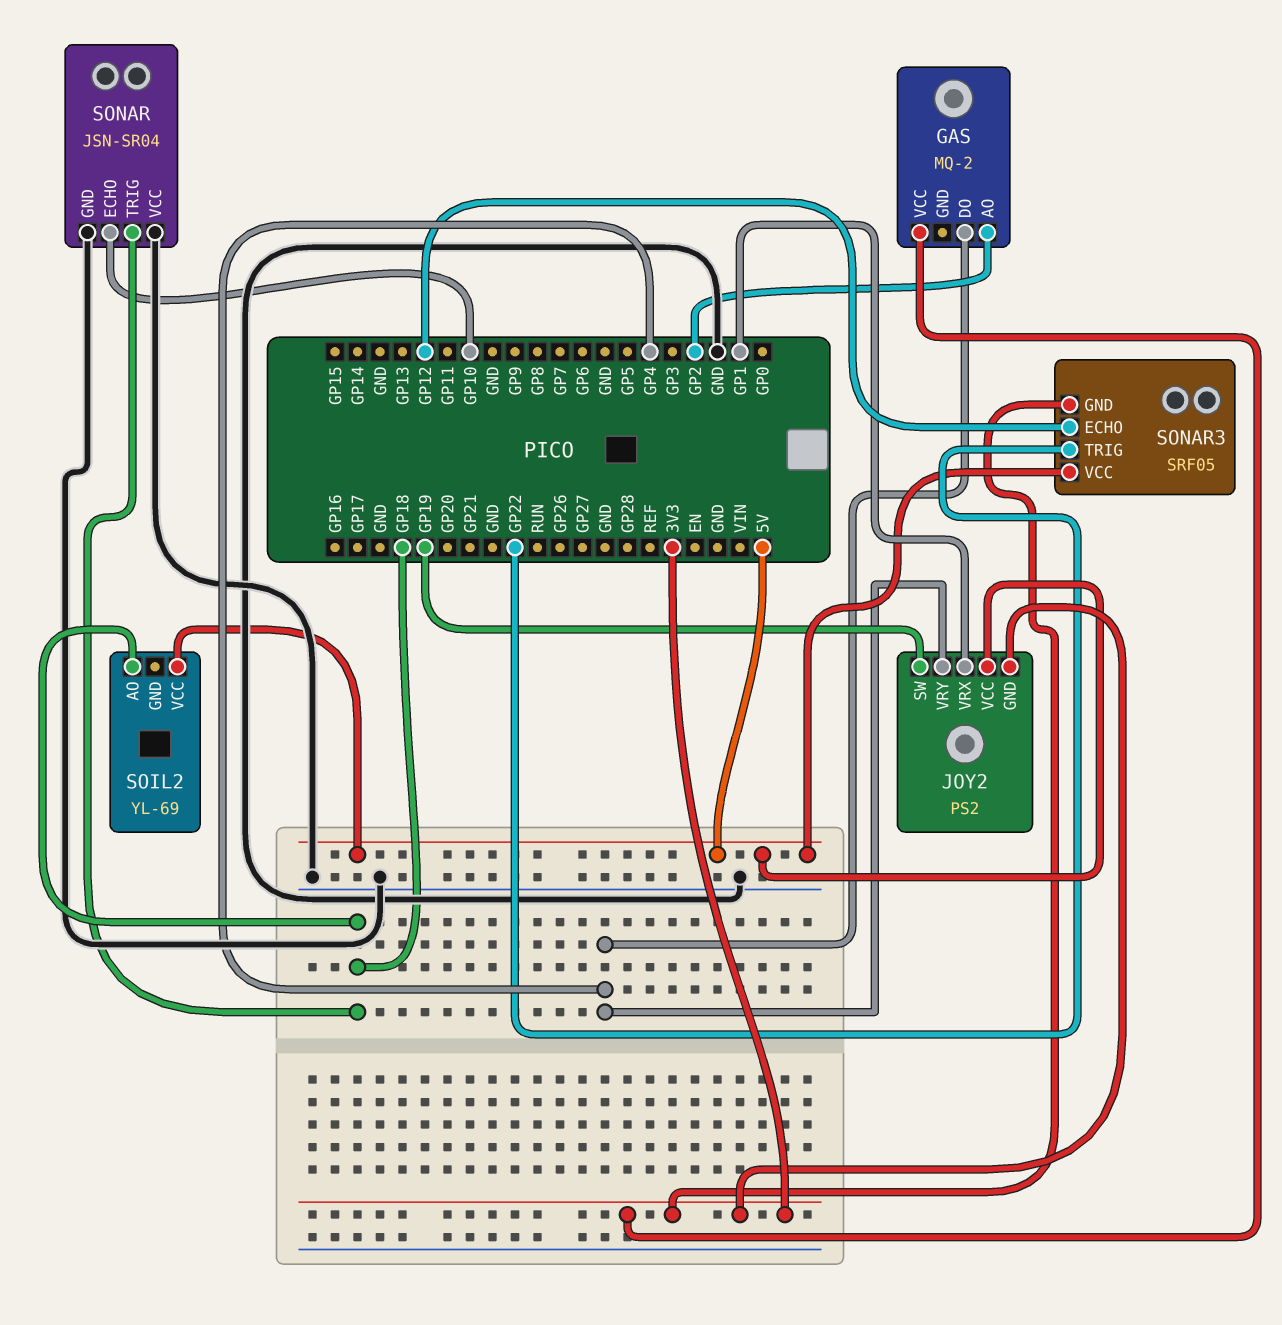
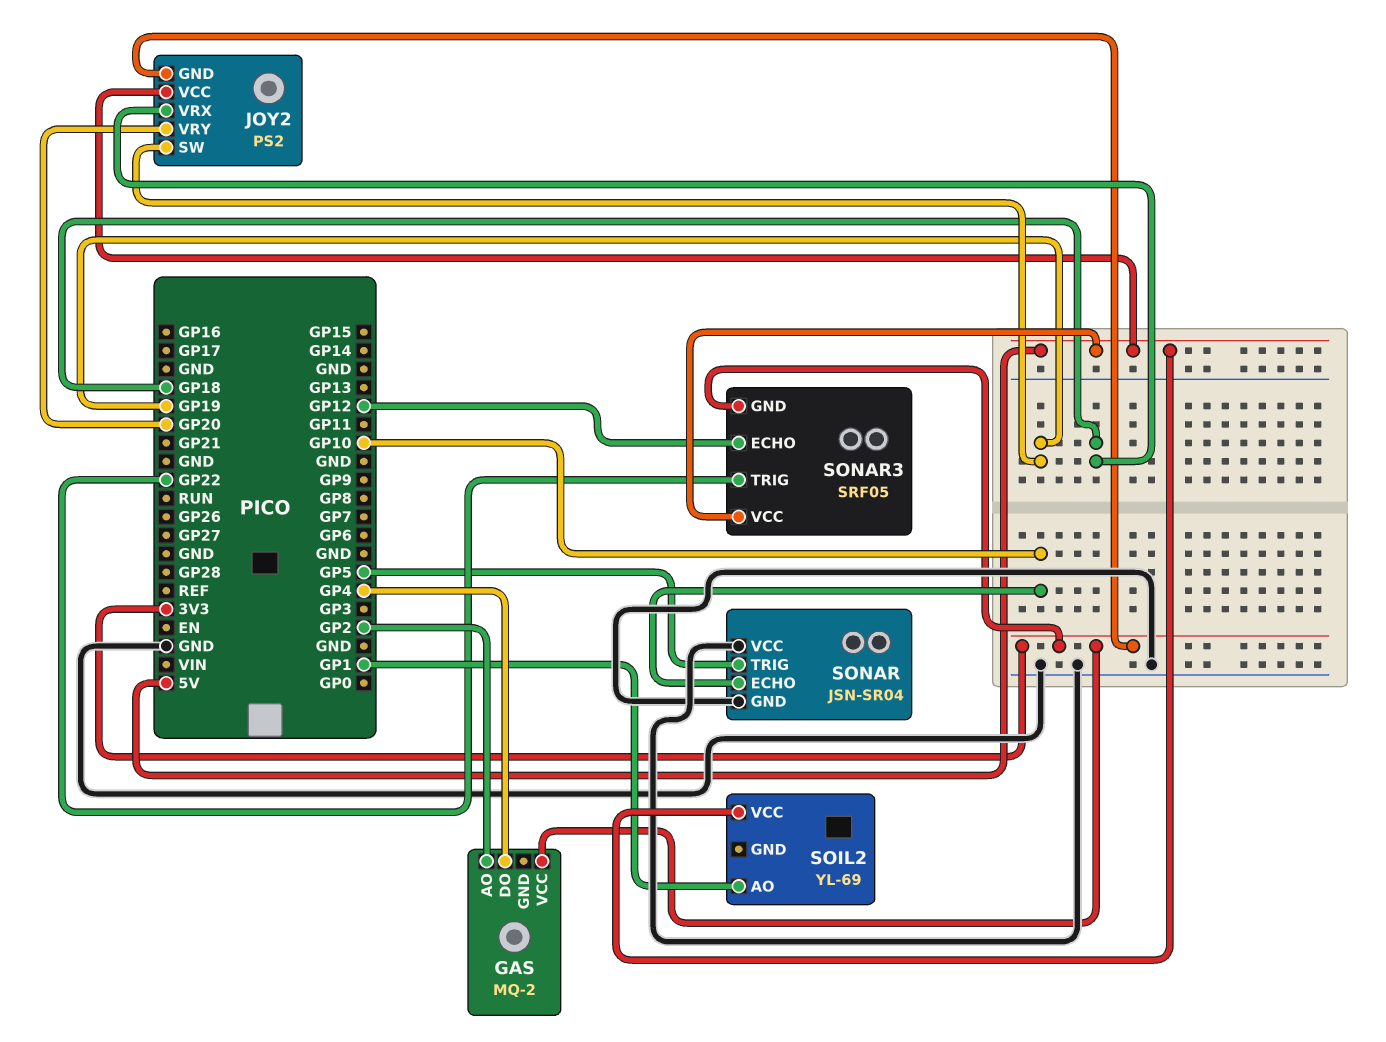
JOY2 pin VRX: GP1 -> GP18
JOY2 pin VRY: GP4 -> GP20
SOIL2 pin AO: GP18 -> GP1
SONAR pin TRIG: GP18 -> GP5

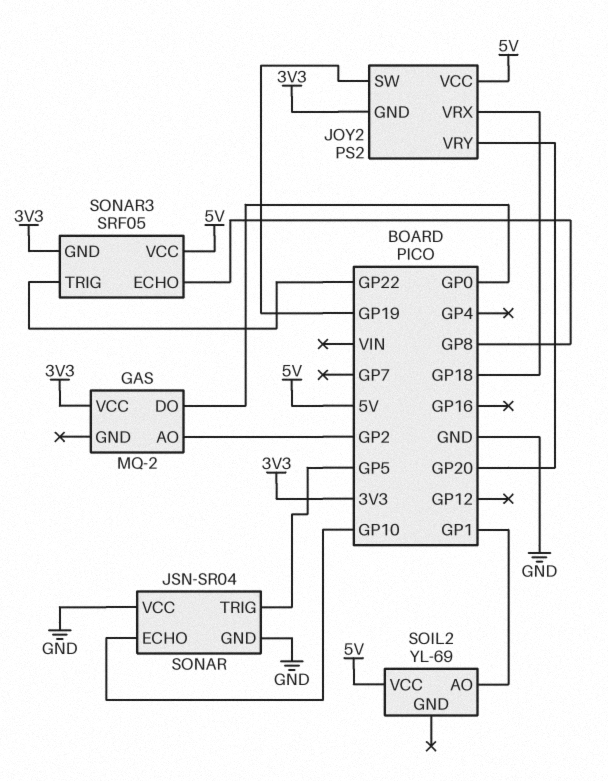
GAS pin DO: GP4 -> GP0
SONAR3 pin ECHO: GP12 -> GP8

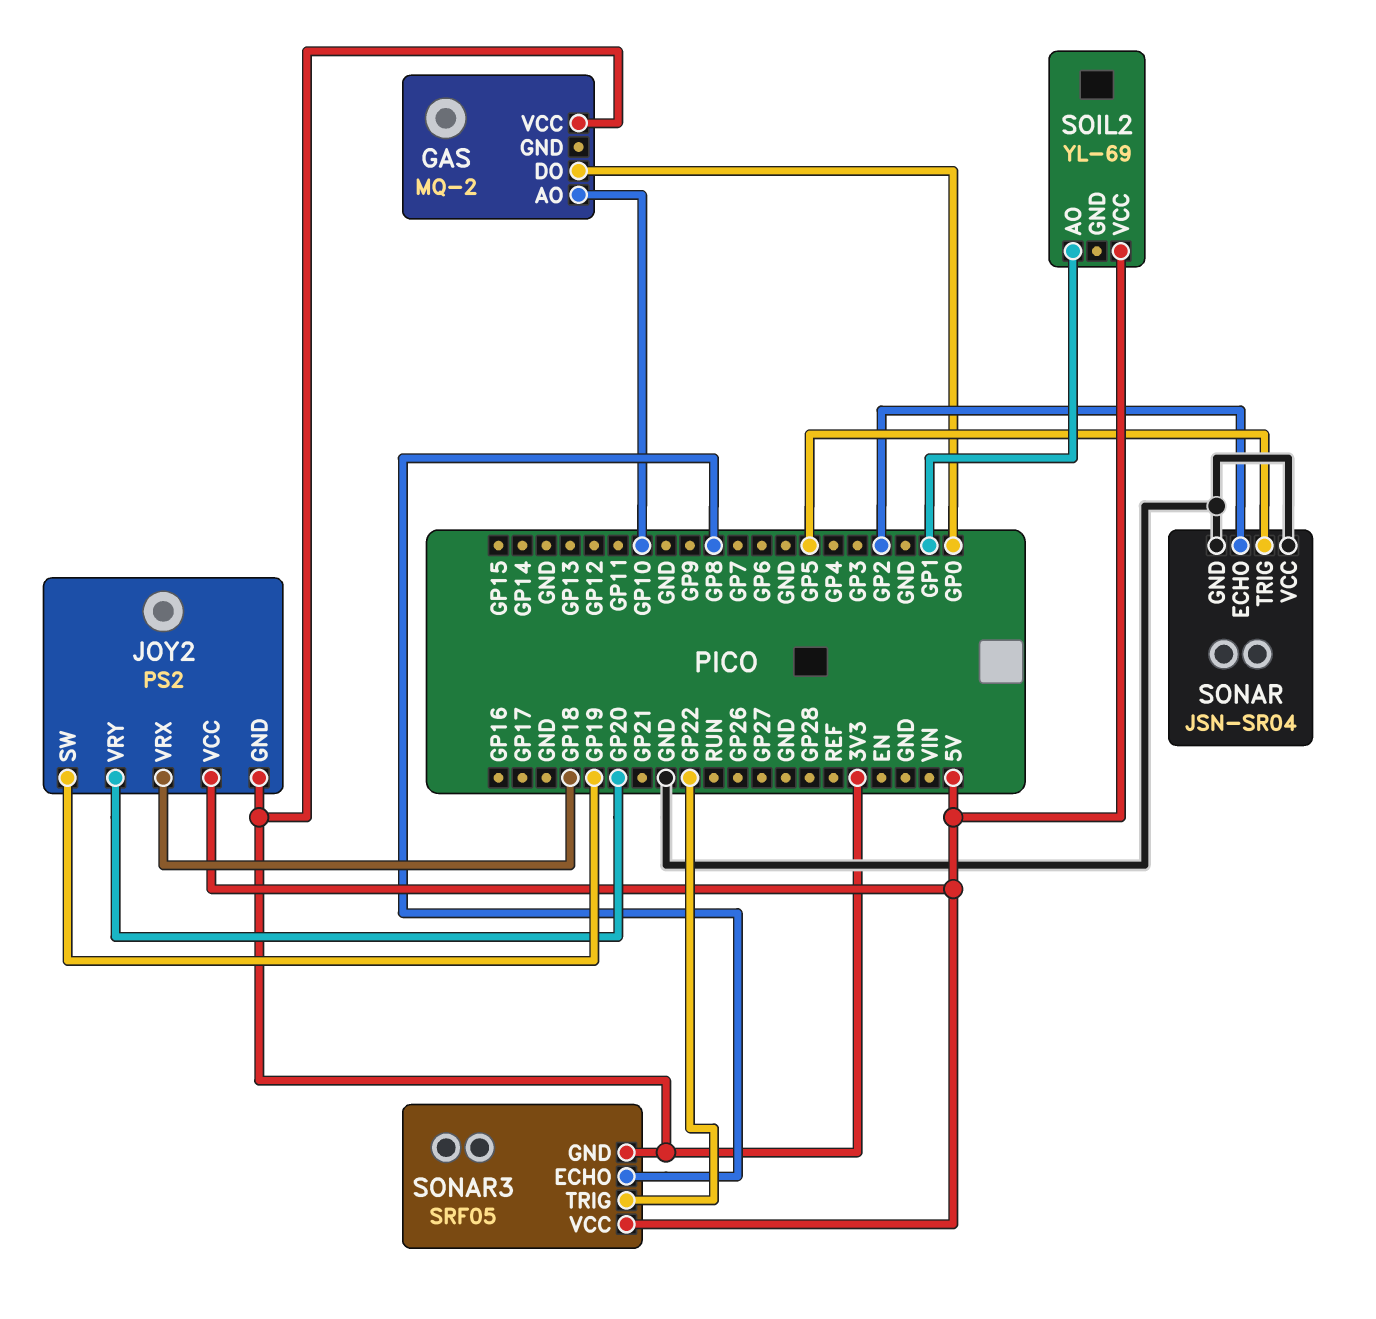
GAS pin AO: GP2 -> GP10
SONAR pin ECHO: GP10 -> GP2

